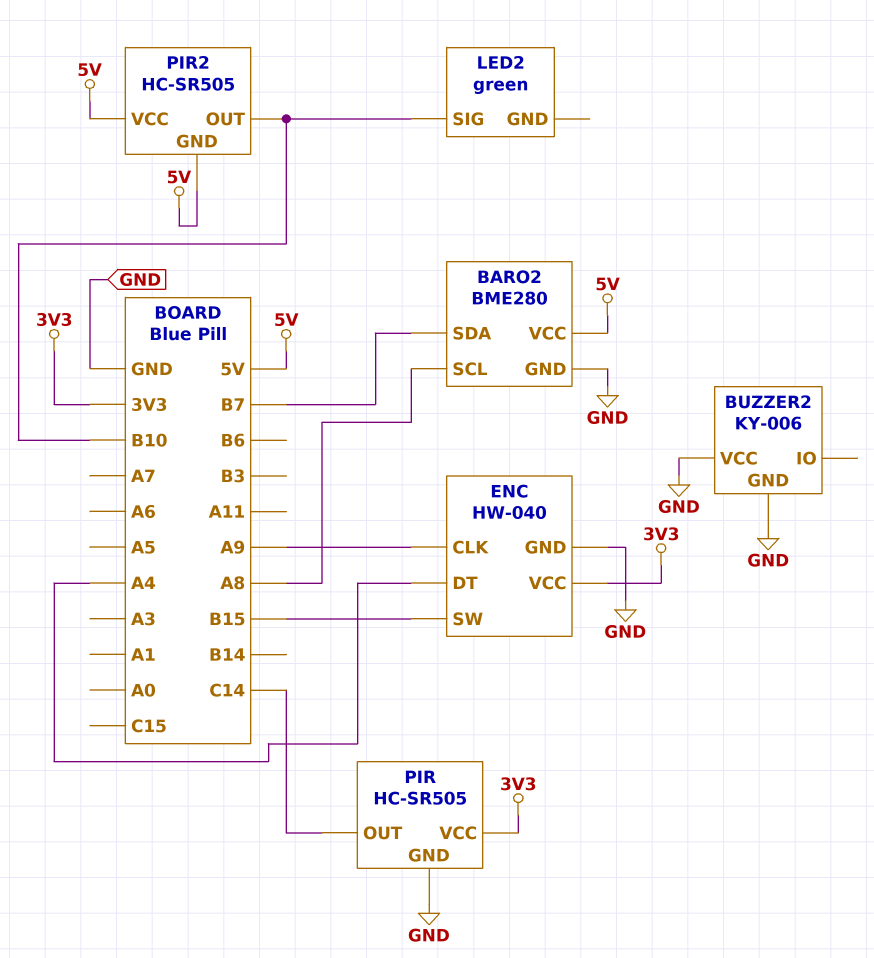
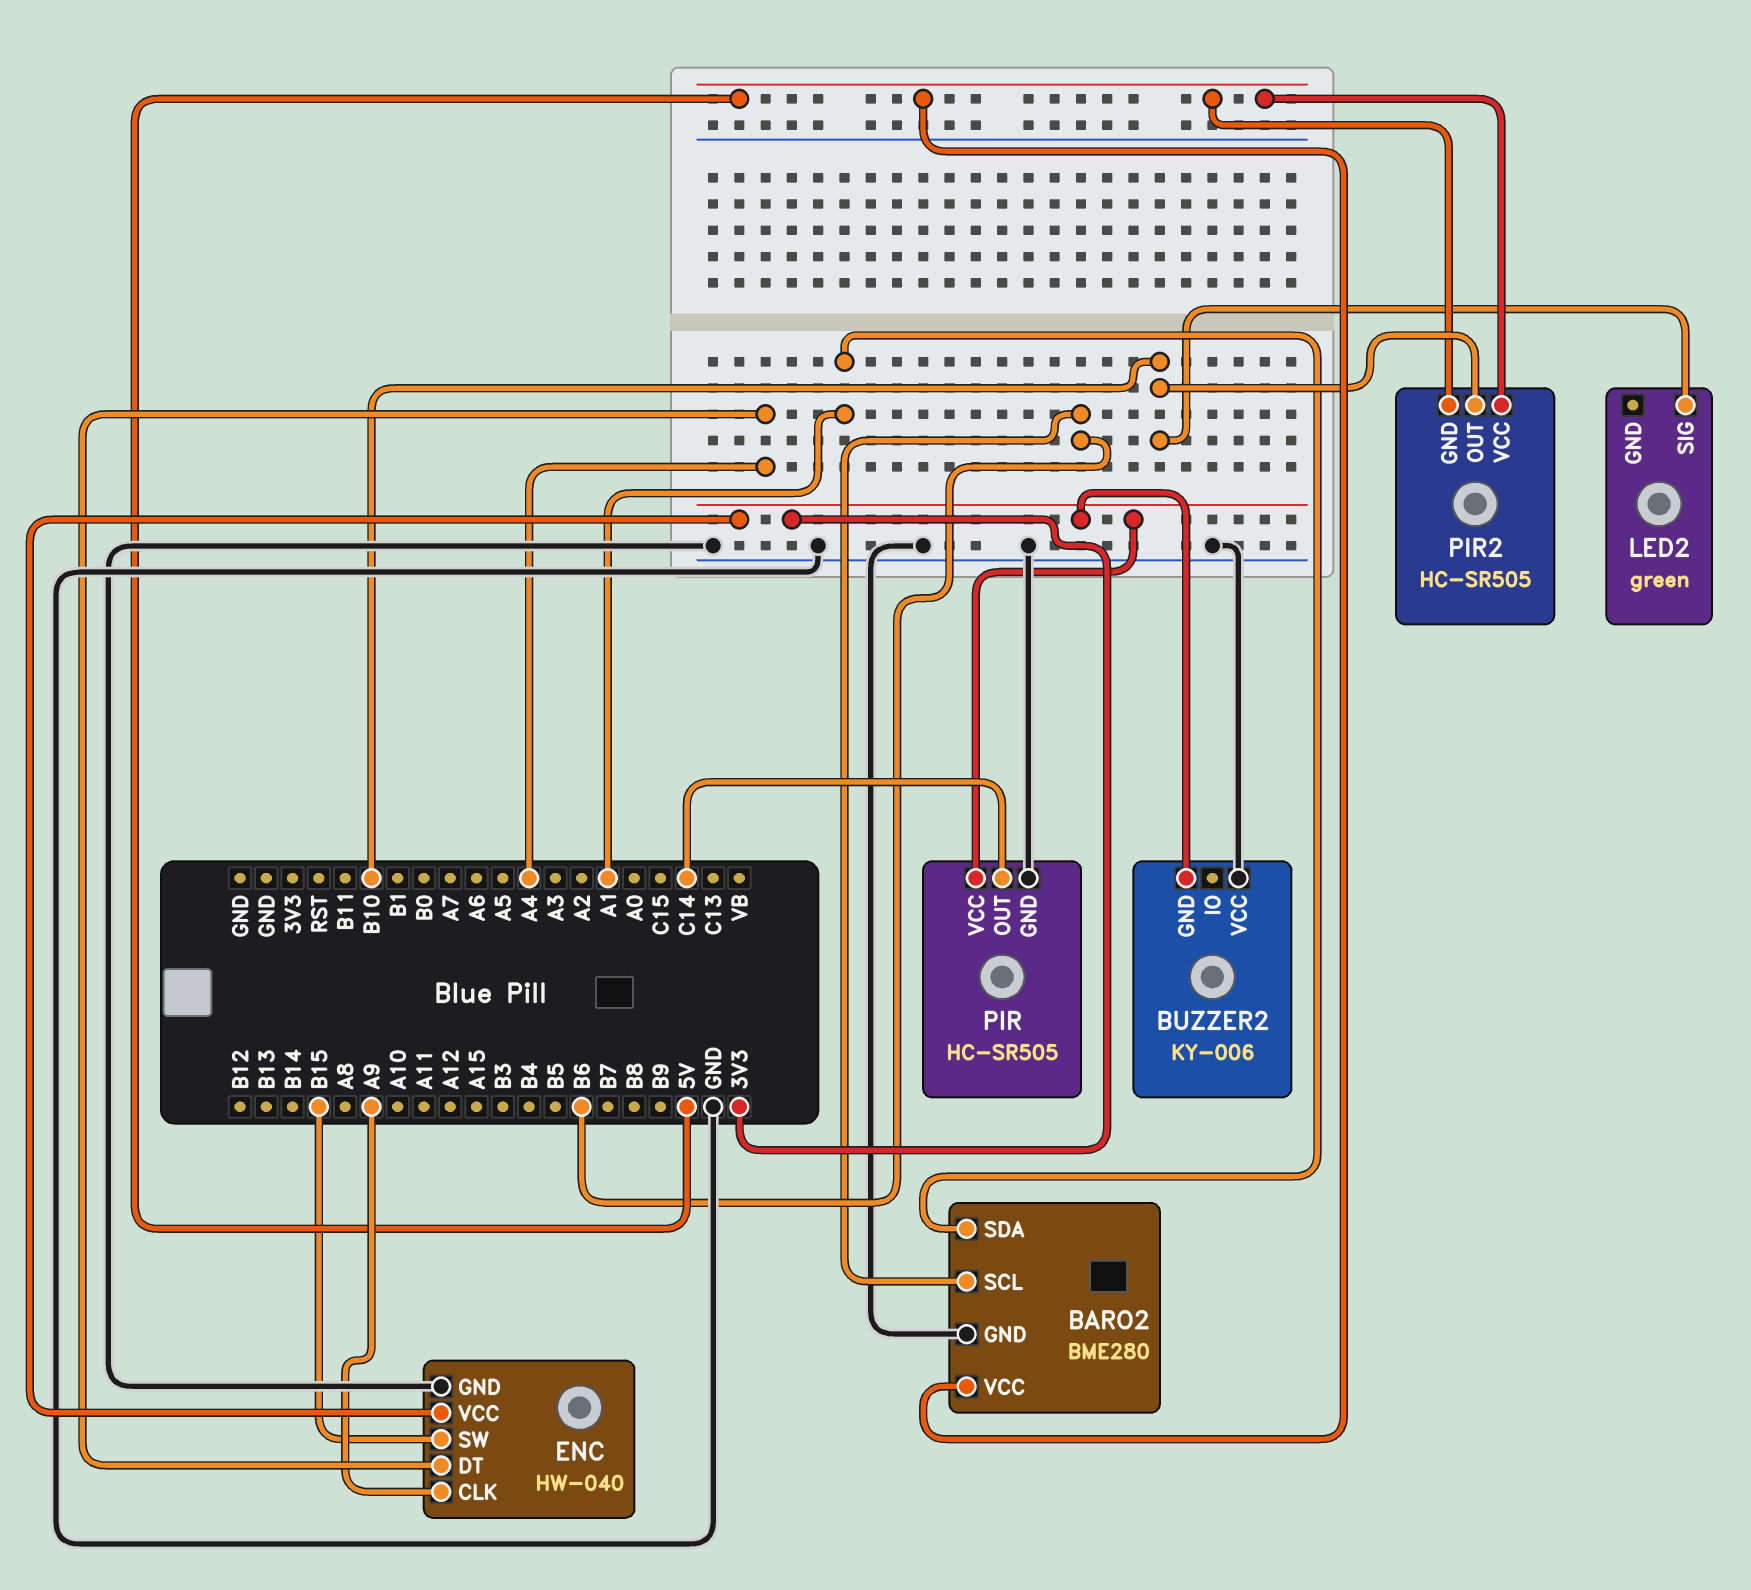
BARO2 pin SCL: A8 -> B6
BARO2 pin SDA: B7 -> A1
BUZZER2 pin GND: GND -> 3V3

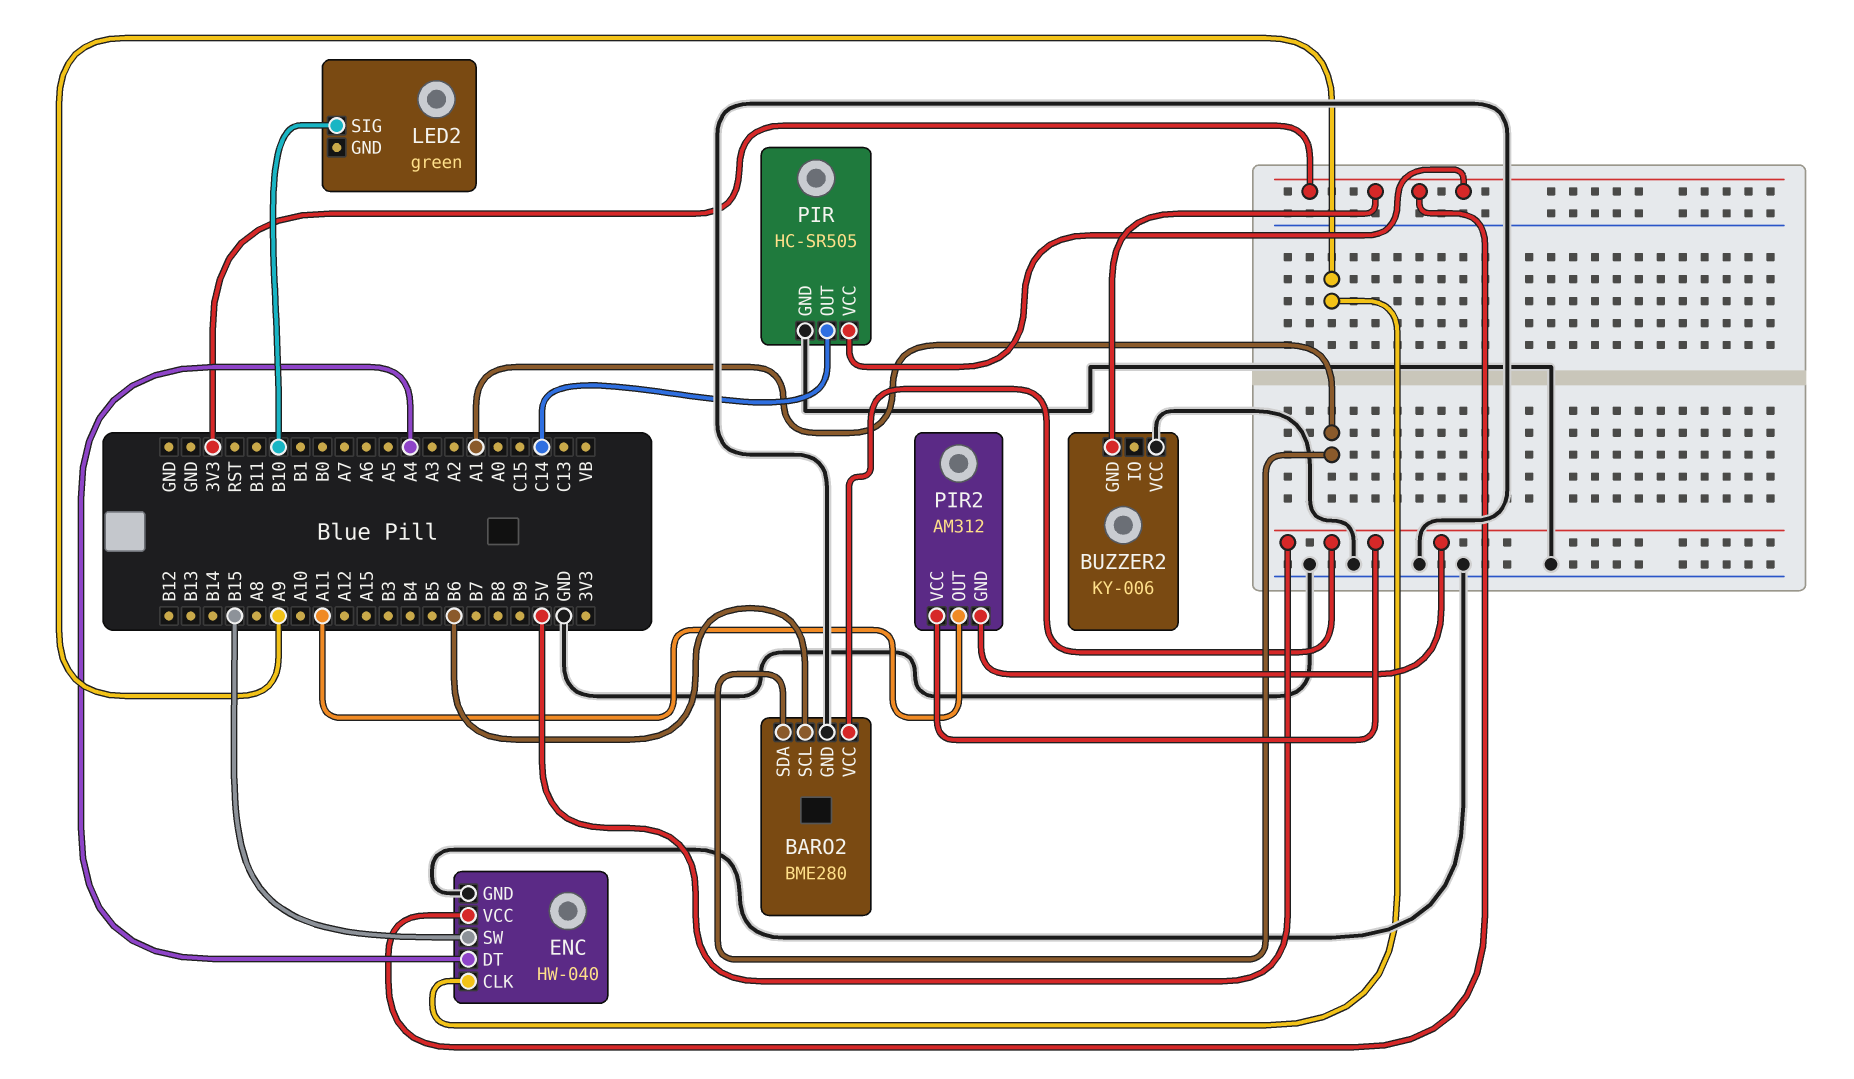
PIR2: HC-SR505 -> AM312
PIR2 pin OUT: B10 -> A11

